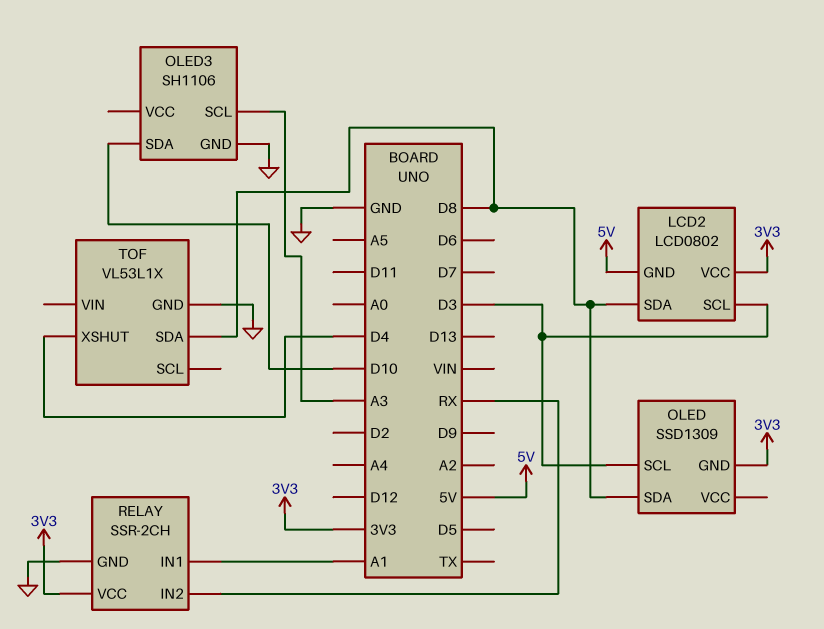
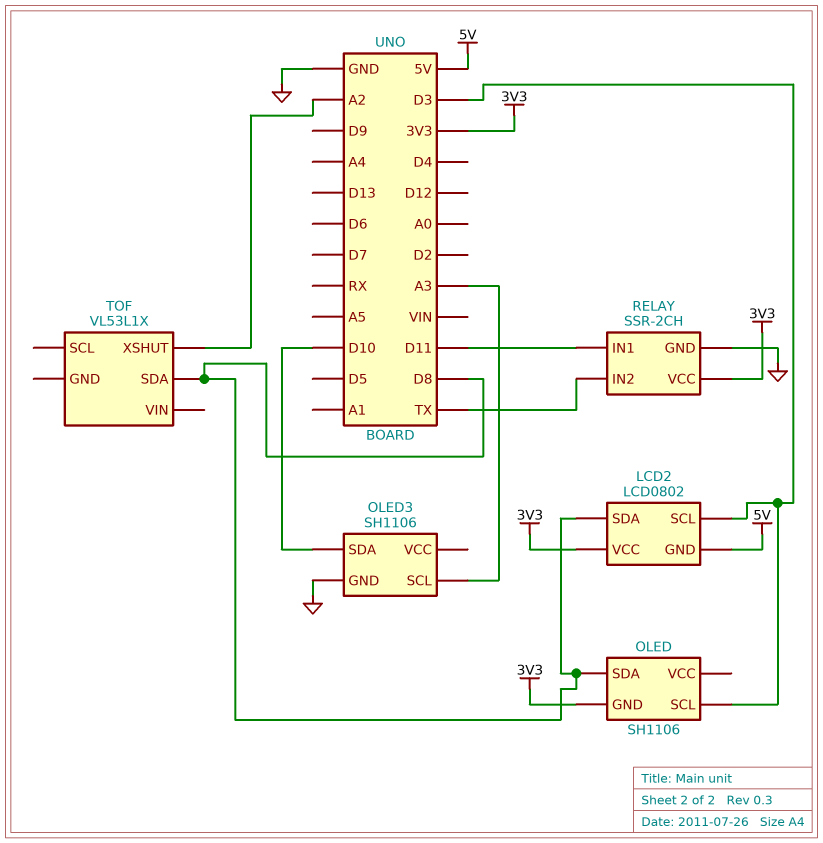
OLED: SSD1309 -> SH1106
RELAY pin IN1: A1 -> D11
RELAY pin IN2: RX -> TX
TOF pin GND: GND -> none
TOF pin XSHUT: D4 -> A2

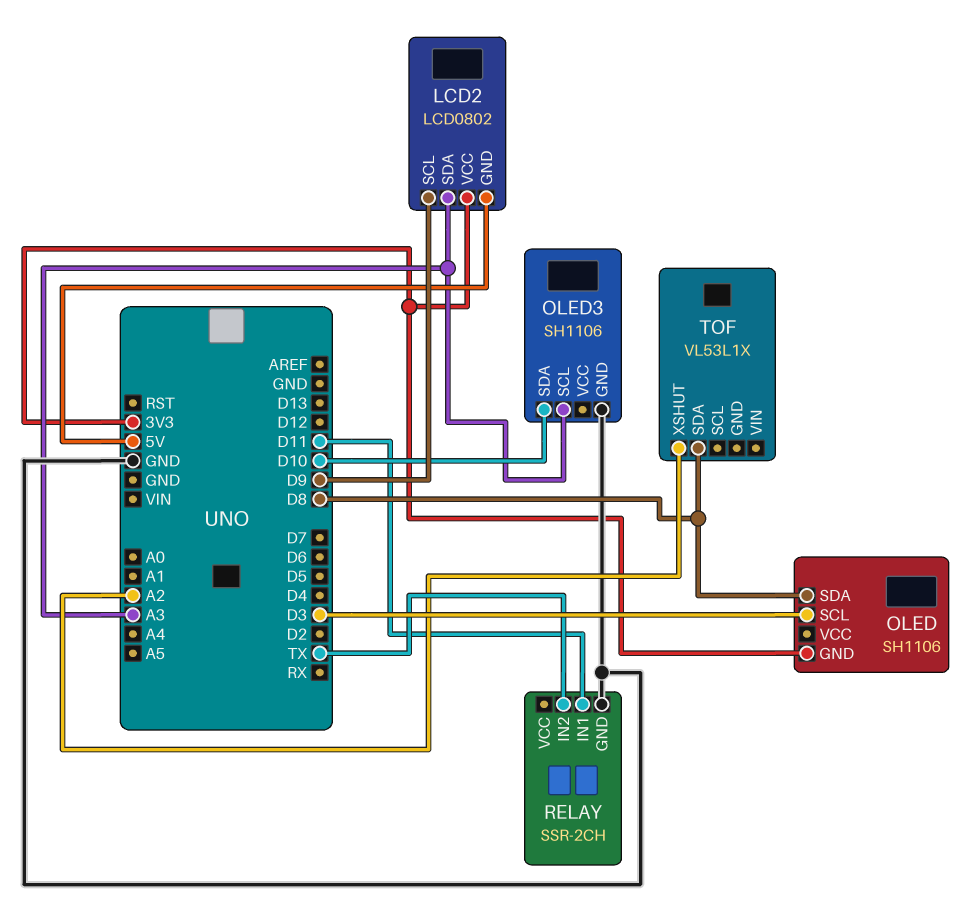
LCD2 pin SCL: D3 -> D9
LCD2 pin SDA: D8 -> A3
RELAY pin VCC: 3V3 -> none

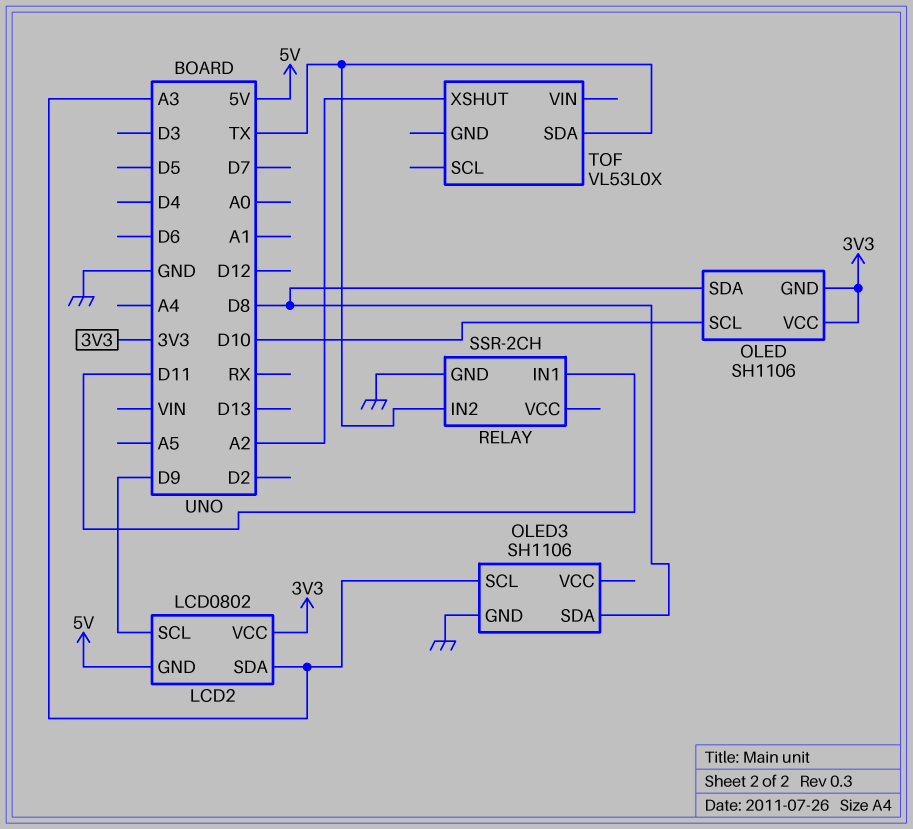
OLED pin SCL: D3 -> D10
OLED pin VCC: none -> 3V3
OLED3 pin SDA: D10 -> D8
TOF: VL53L1X -> VL53L0X
TOF pin SDA: D8 -> TX

